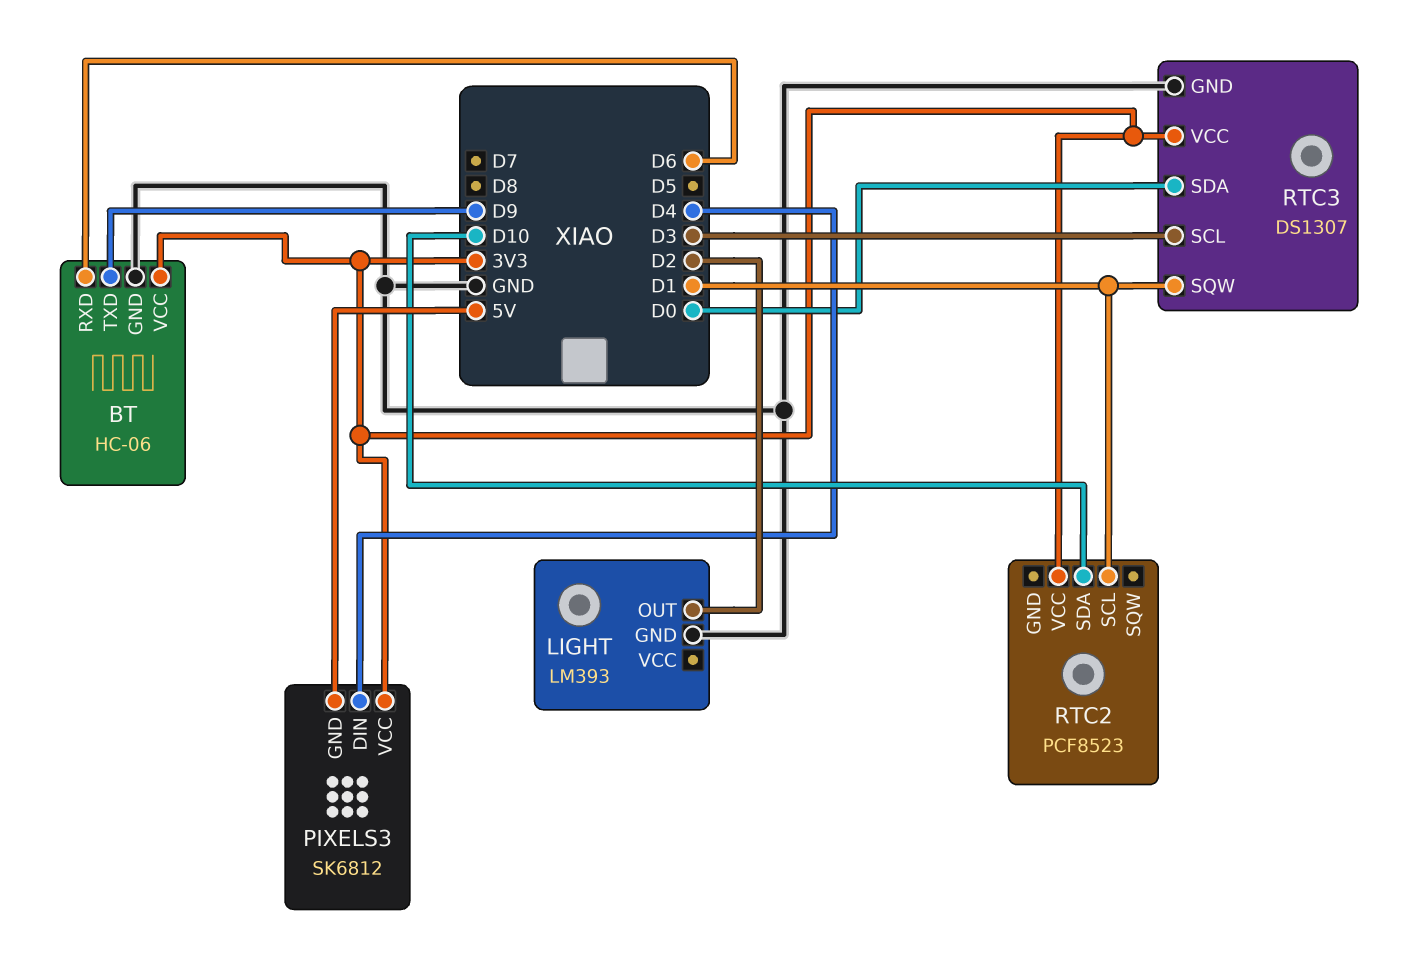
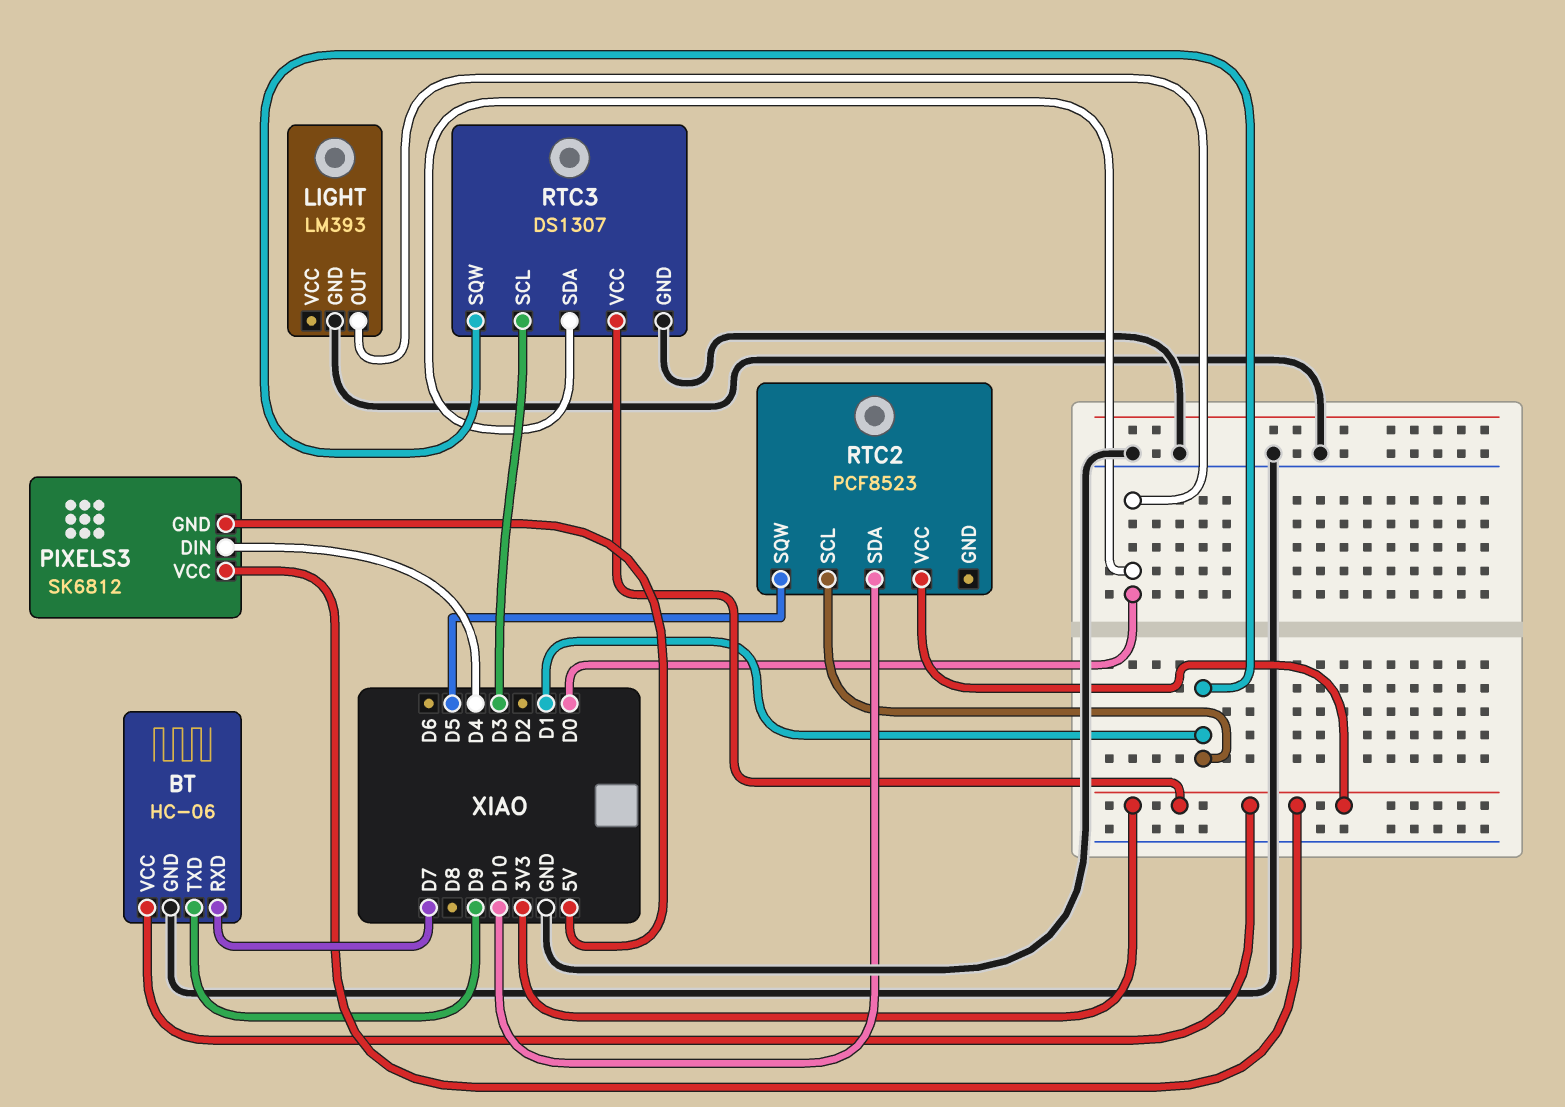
BT pin RXD: D6 -> D7
LIGHT pin OUT: D2 -> D0
RTC2 pin SQW: none -> D5

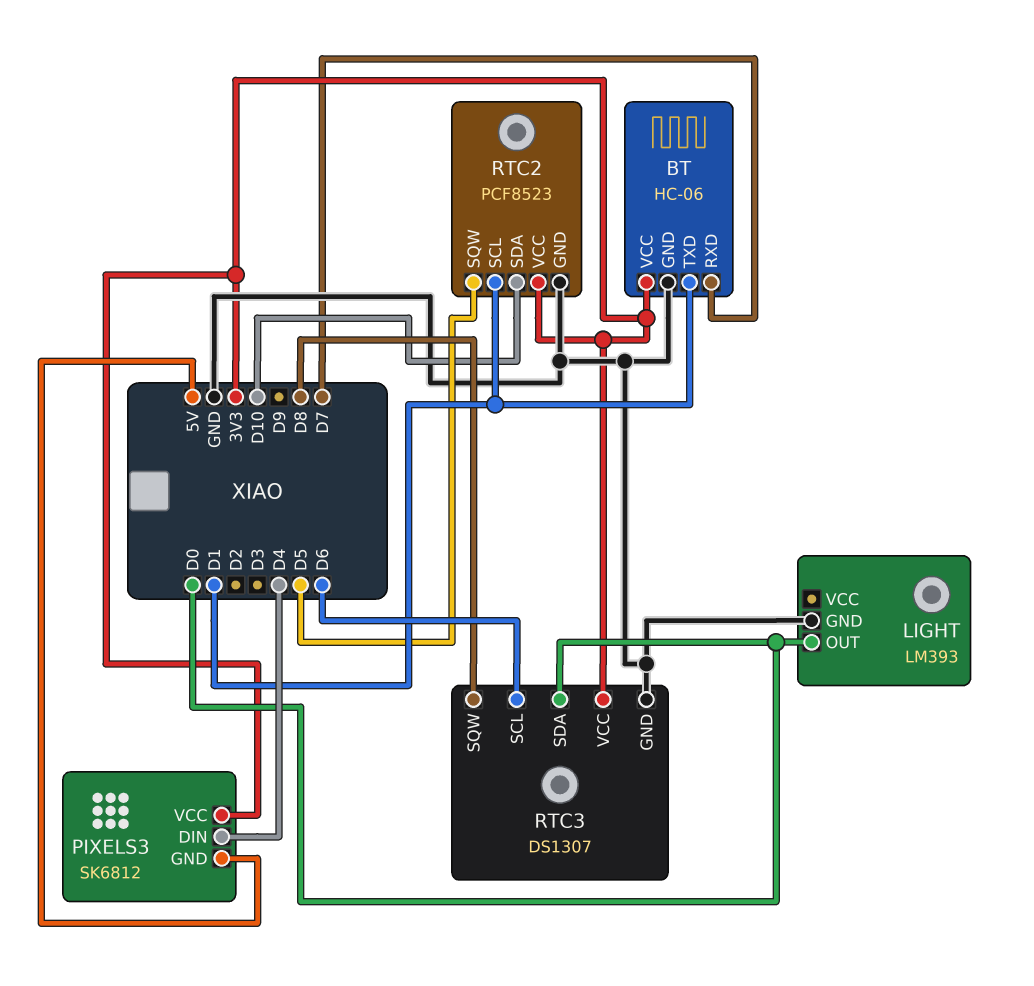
BT pin TXD: D9 -> D1
RTC2 pin GND: none -> GND
RTC3 pin SCL: D3 -> D6
RTC3 pin SQW: D1 -> D8

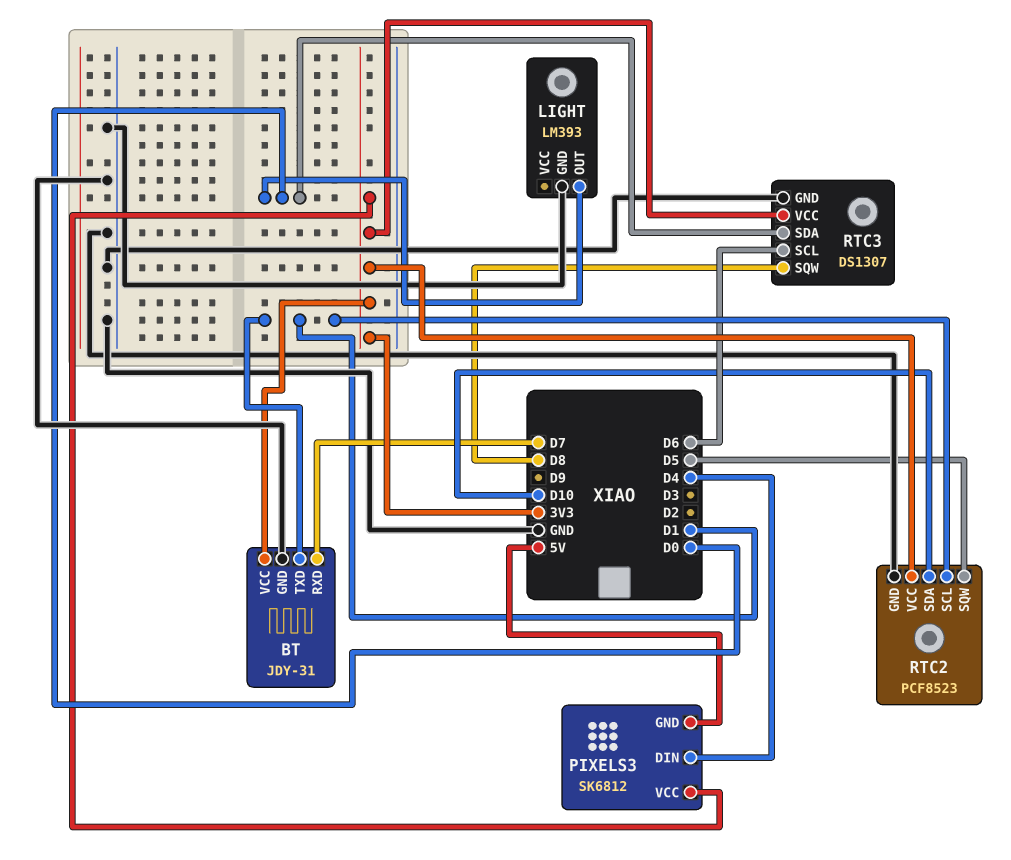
BT: HC-06 -> JDY-31

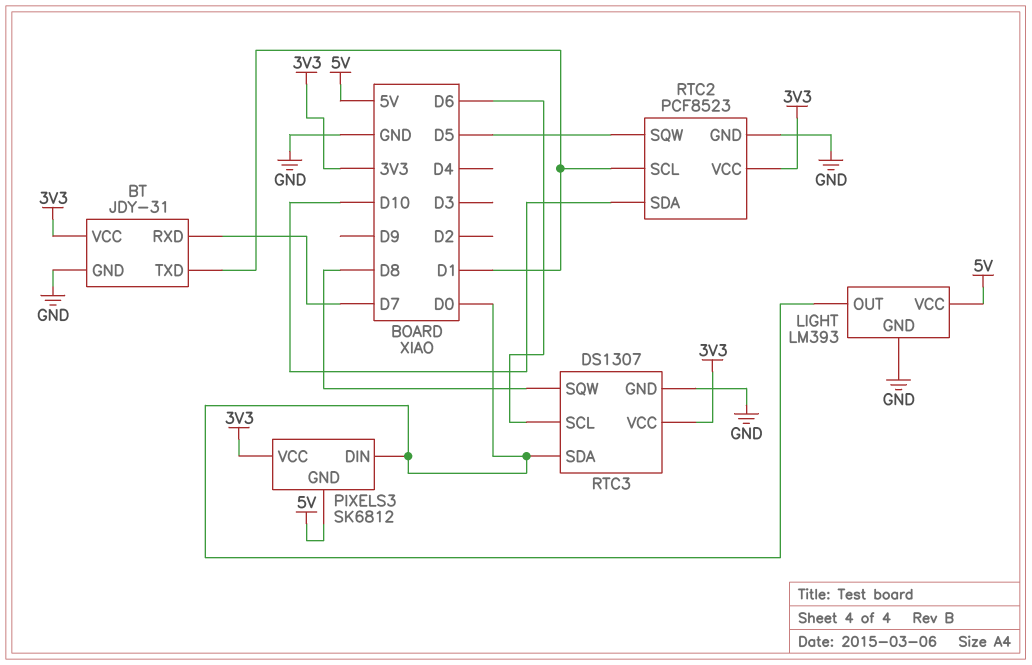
LIGHT pin VCC: none -> 5V
PIXELS3 pin DIN: D4 -> D0

